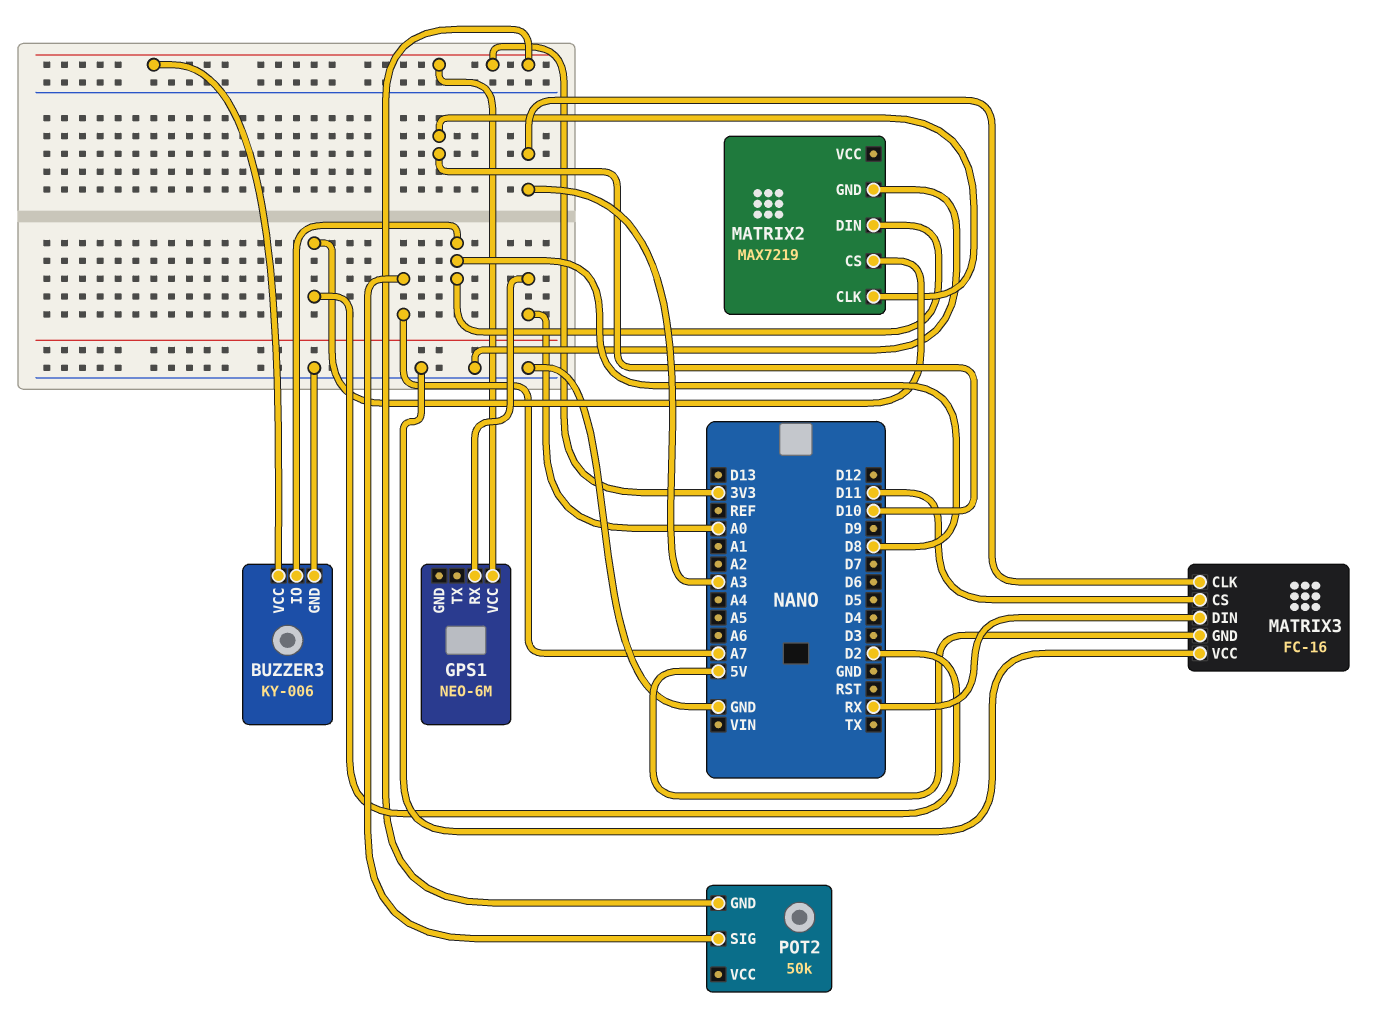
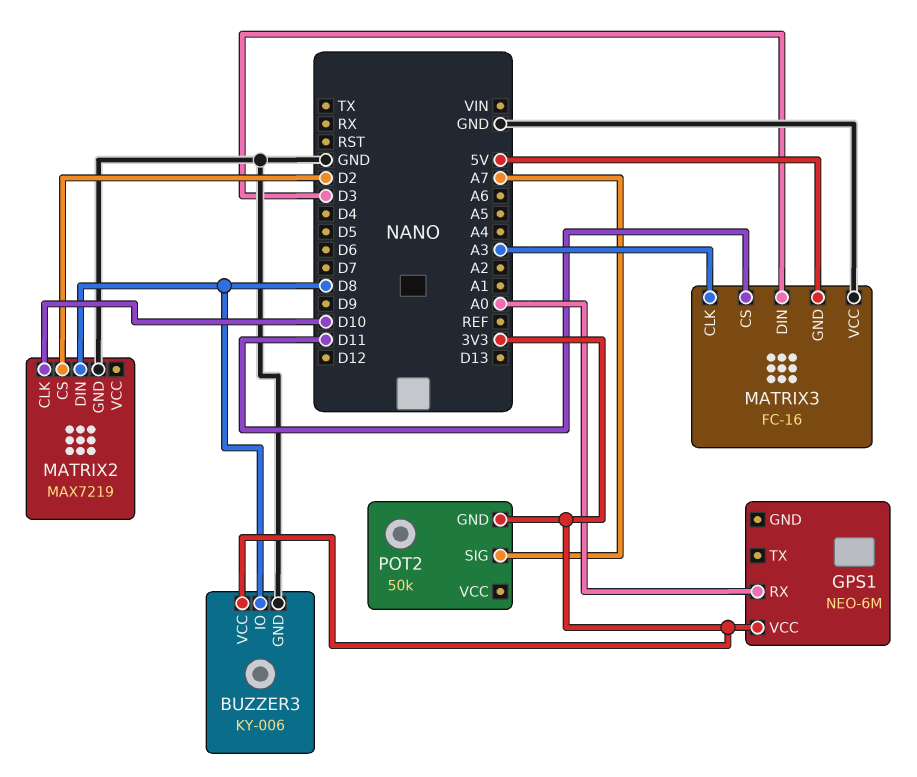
MATRIX3 pin DIN: RX -> D3

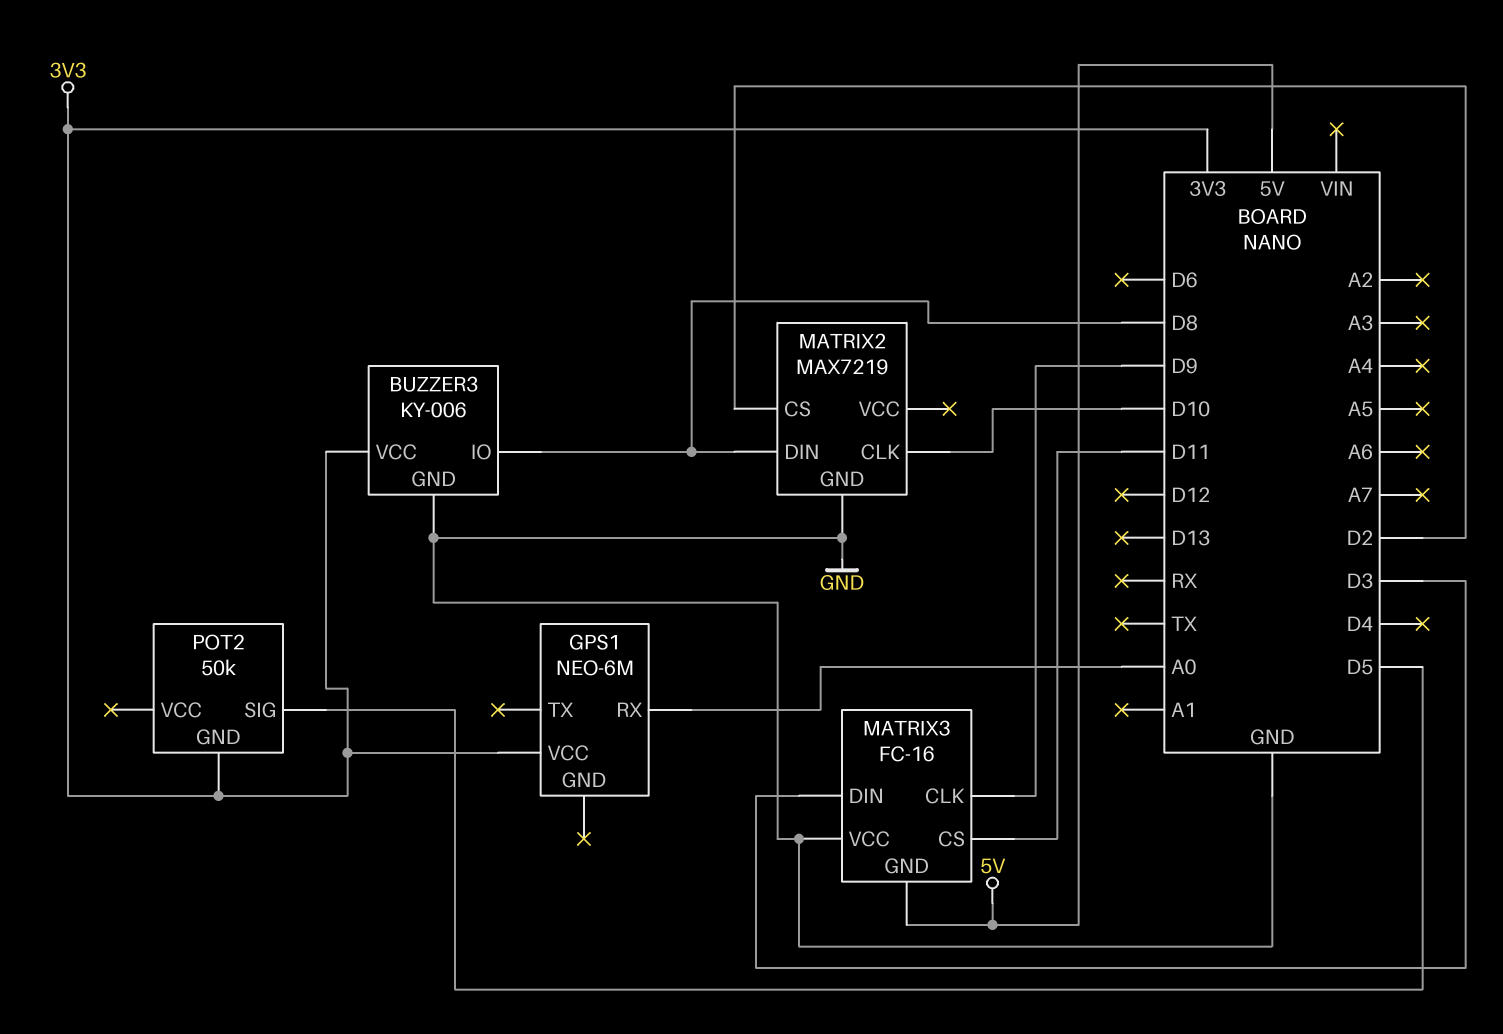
MATRIX3 pin CLK: A3 -> D9
POT2 pin SIG: A7 -> D5

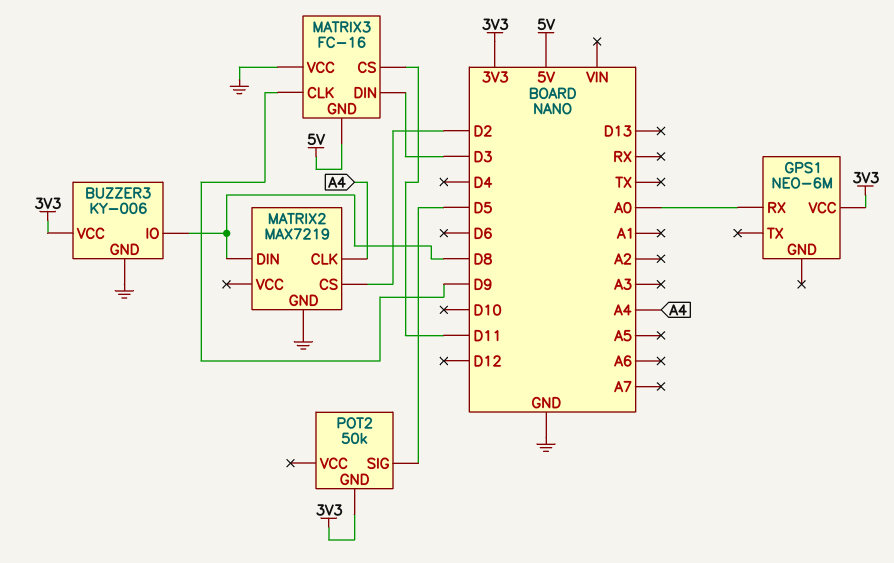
MATRIX2 pin CLK: D10 -> A4

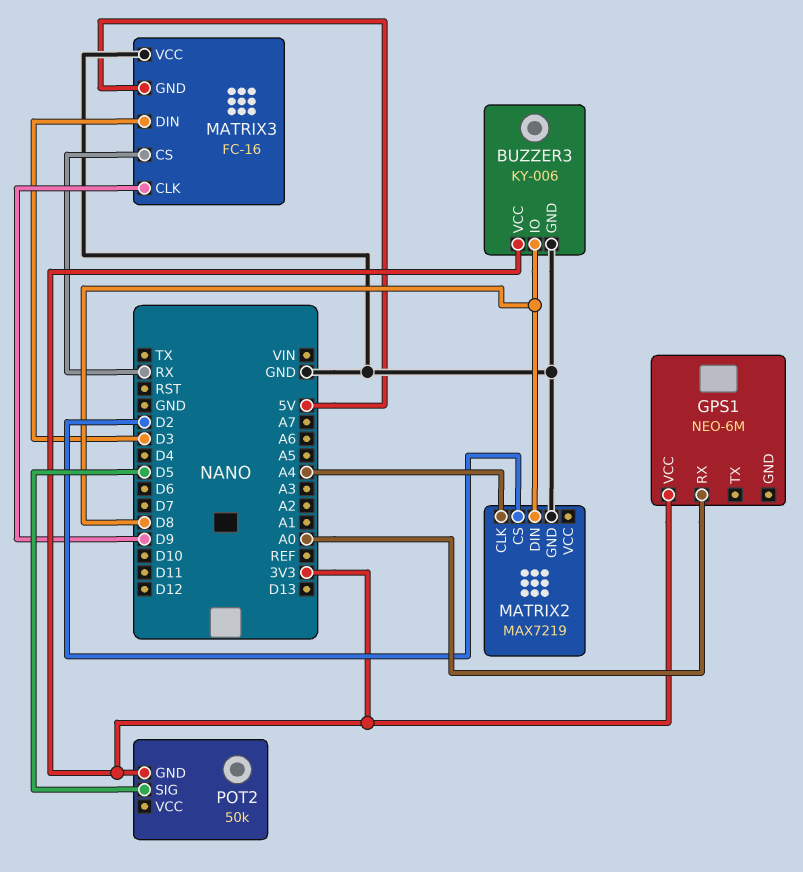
MATRIX3 pin CS: D11 -> RX

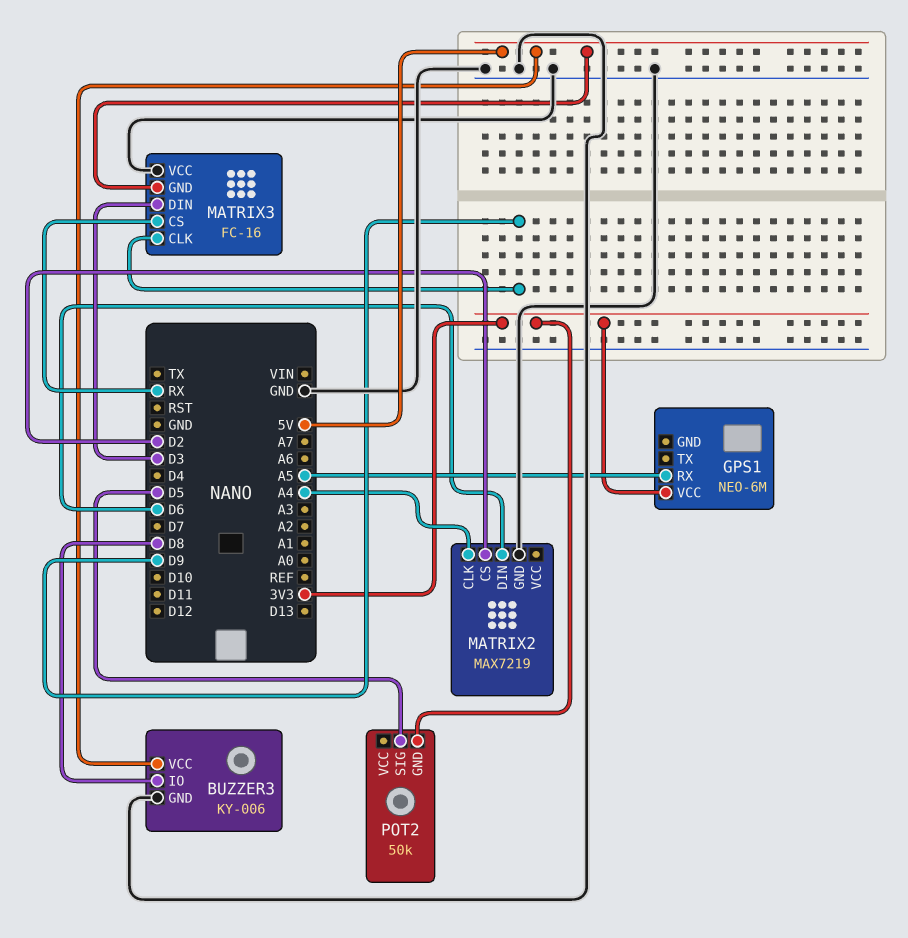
BUZZER3 pin VCC: 3V3 -> 5V
GPS1 pin RX: A0 -> A5
MATRIX2 pin DIN: D8 -> D6

